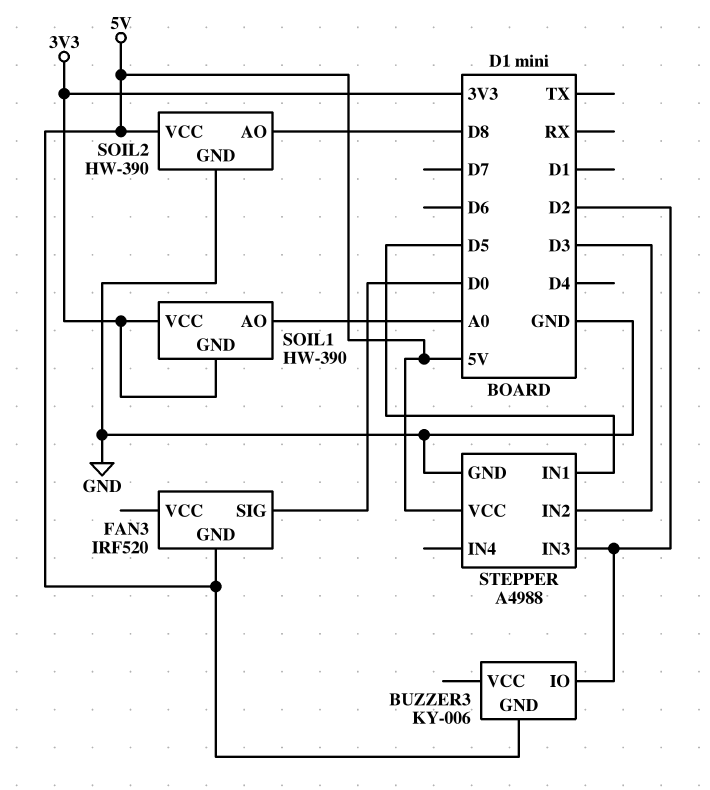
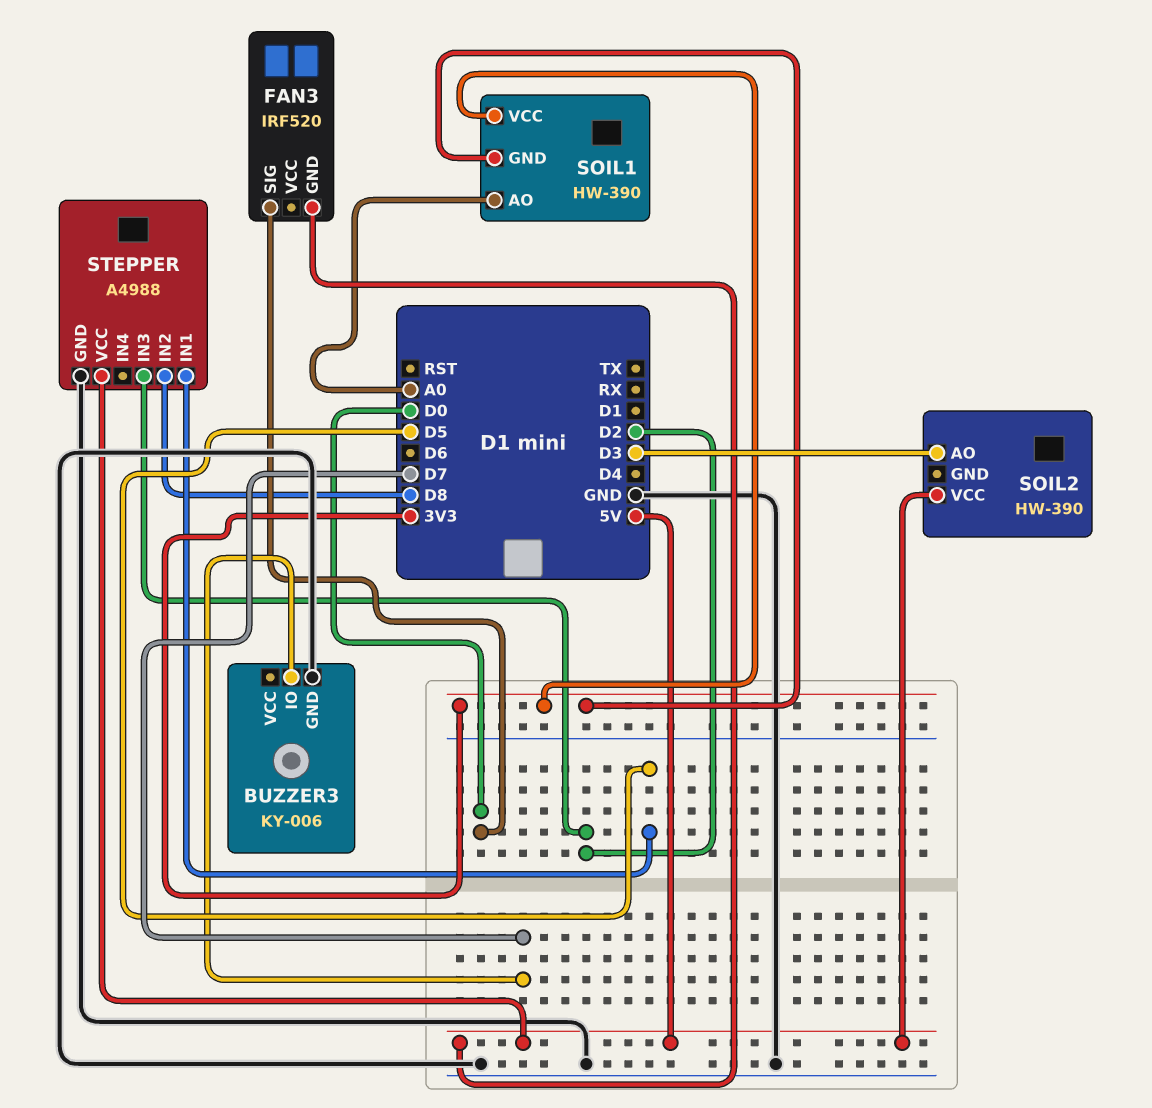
BUZZER3 pin GND: 5V -> GND
BUZZER3 pin IO: D2 -> D7
SOIL2 pin AO: D8 -> D3
SOIL2 pin GND: GND -> none
STEPPER pin IN2: D3 -> D8

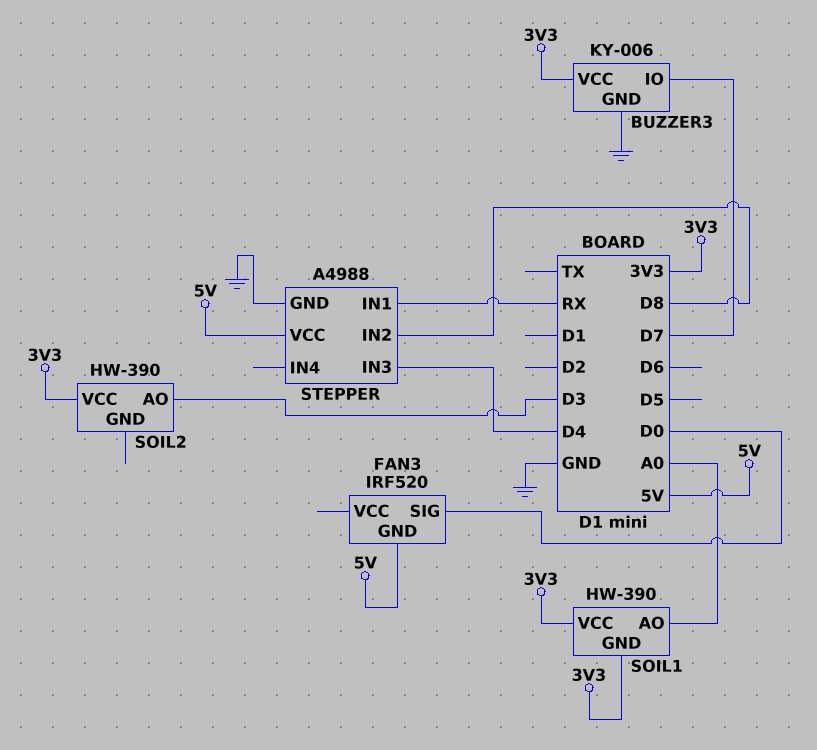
BUZZER3 pin VCC: none -> 3V3
SOIL2 pin VCC: 5V -> 3V3
STEPPER pin IN1: D5 -> RX
STEPPER pin IN3: D2 -> D4

